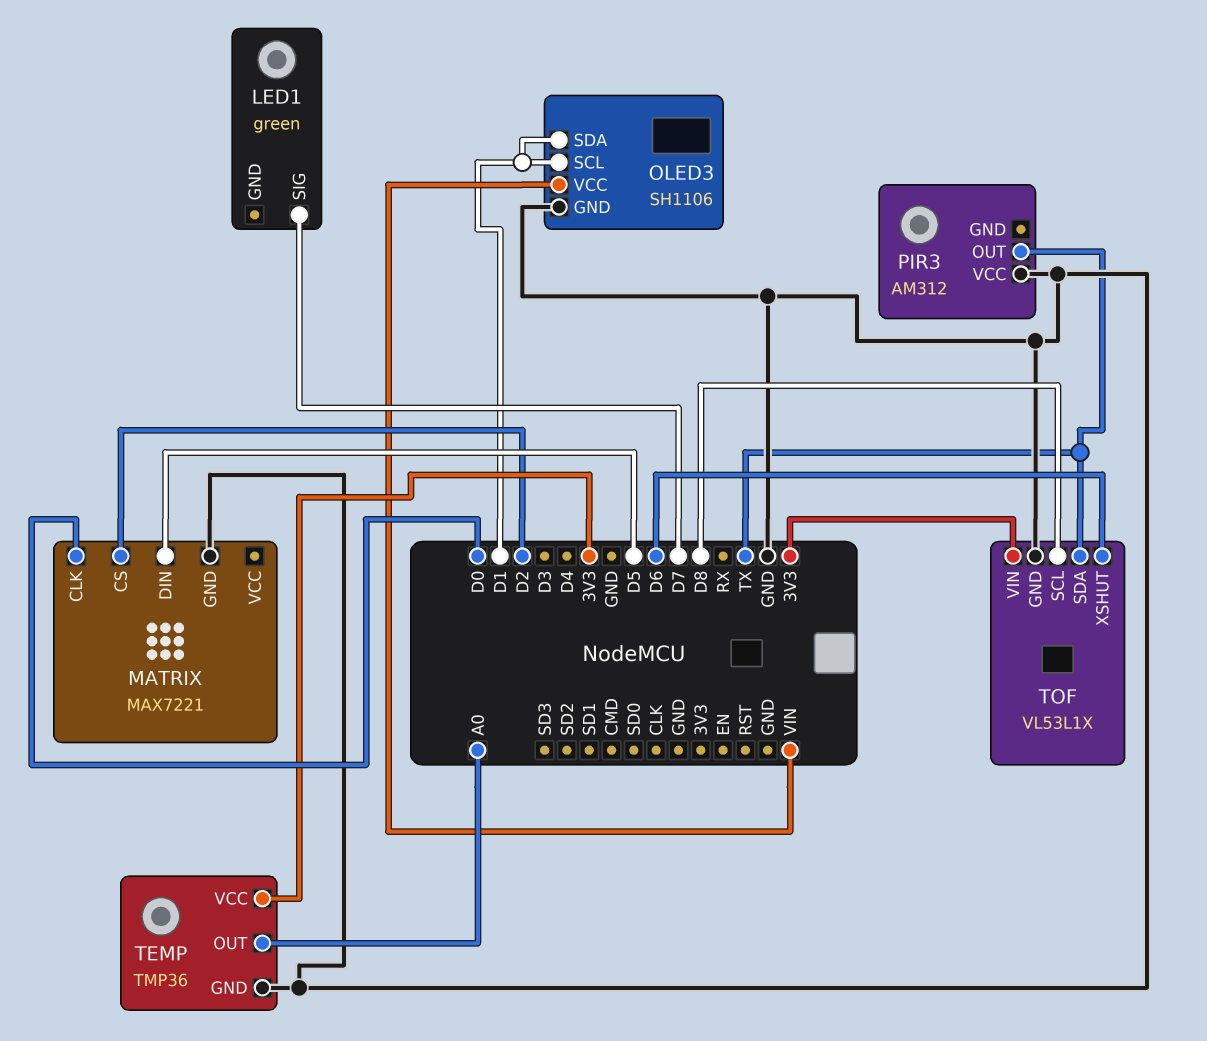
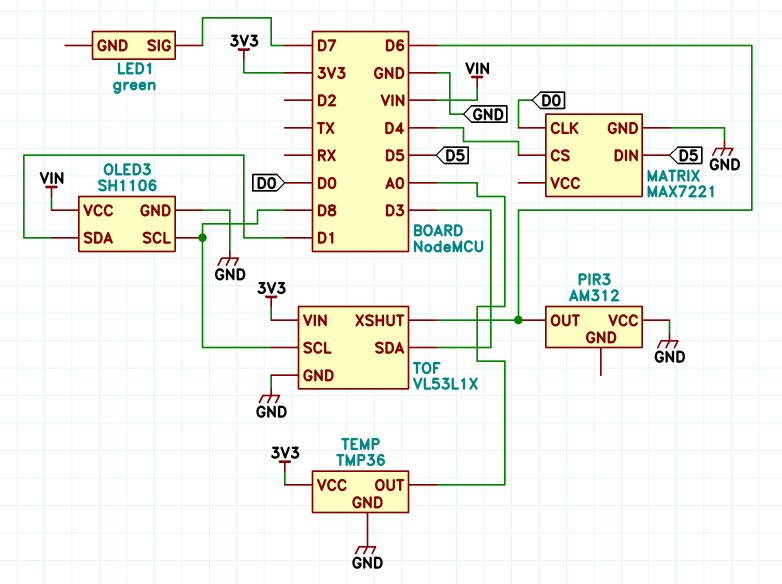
MATRIX pin CS: D2 -> D4
OLED3 pin SCL: D1 -> D8
PIR3 pin OUT: TX -> D6
TOF pin SDA: TX -> D3

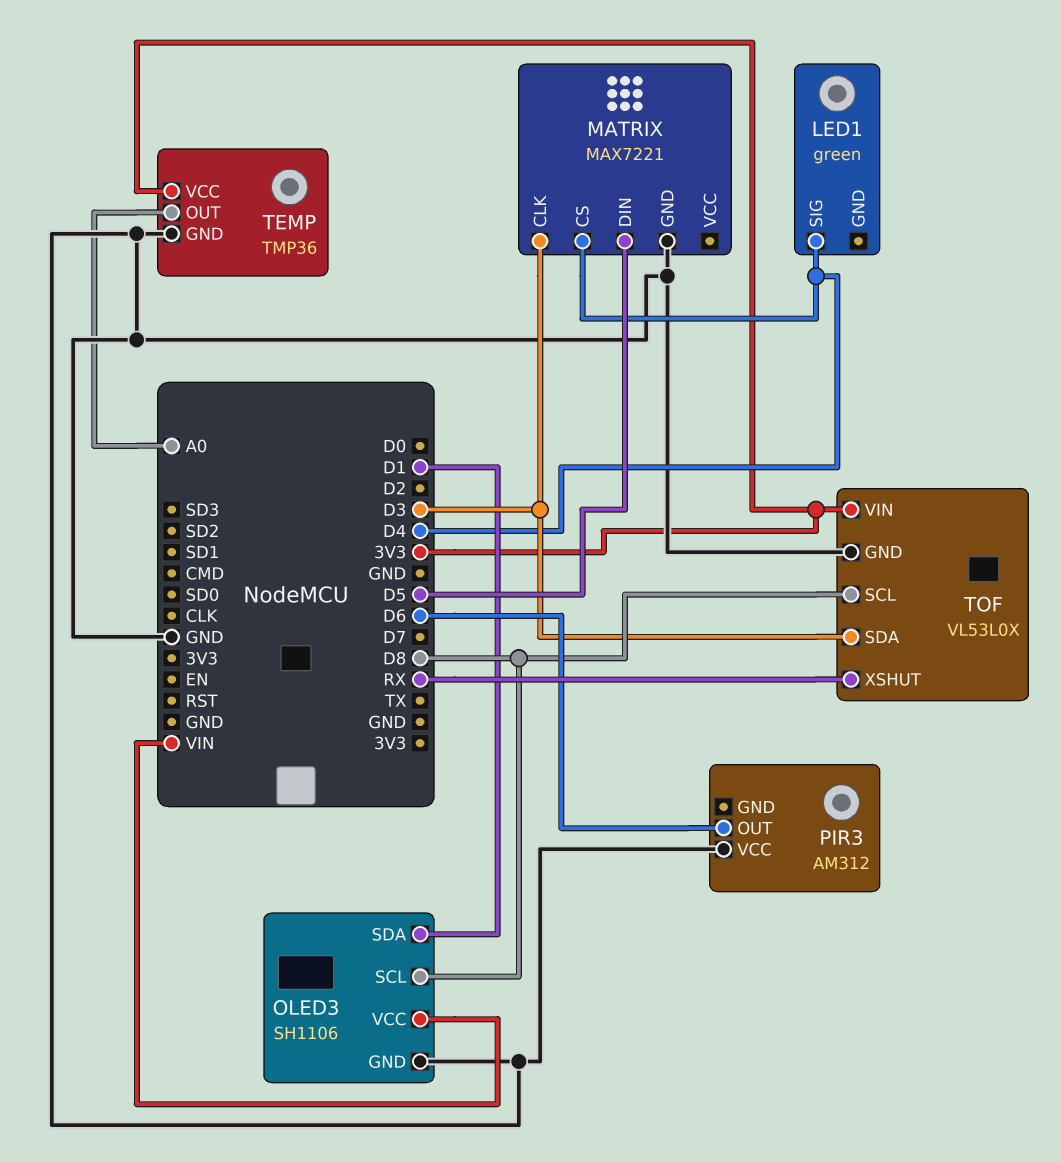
LED1 pin SIG: D7 -> D4
MATRIX pin CLK: D0 -> D3
TOF: VL53L1X -> VL53L0X
TOF pin XSHUT: D6 -> RX

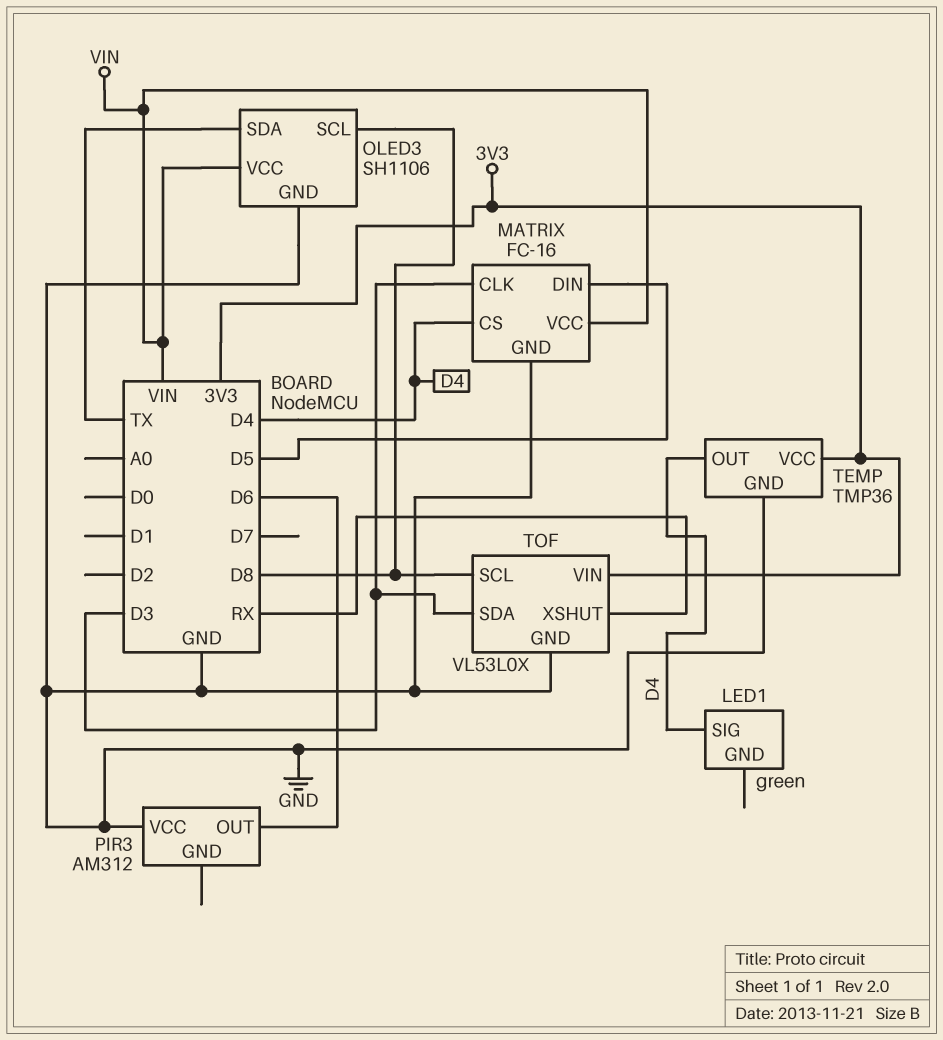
MATRIX: MAX7221 -> FC-16
MATRIX pin VCC: none -> VIN
OLED3 pin SDA: D1 -> TX
TEMP pin OUT: A0 -> D4

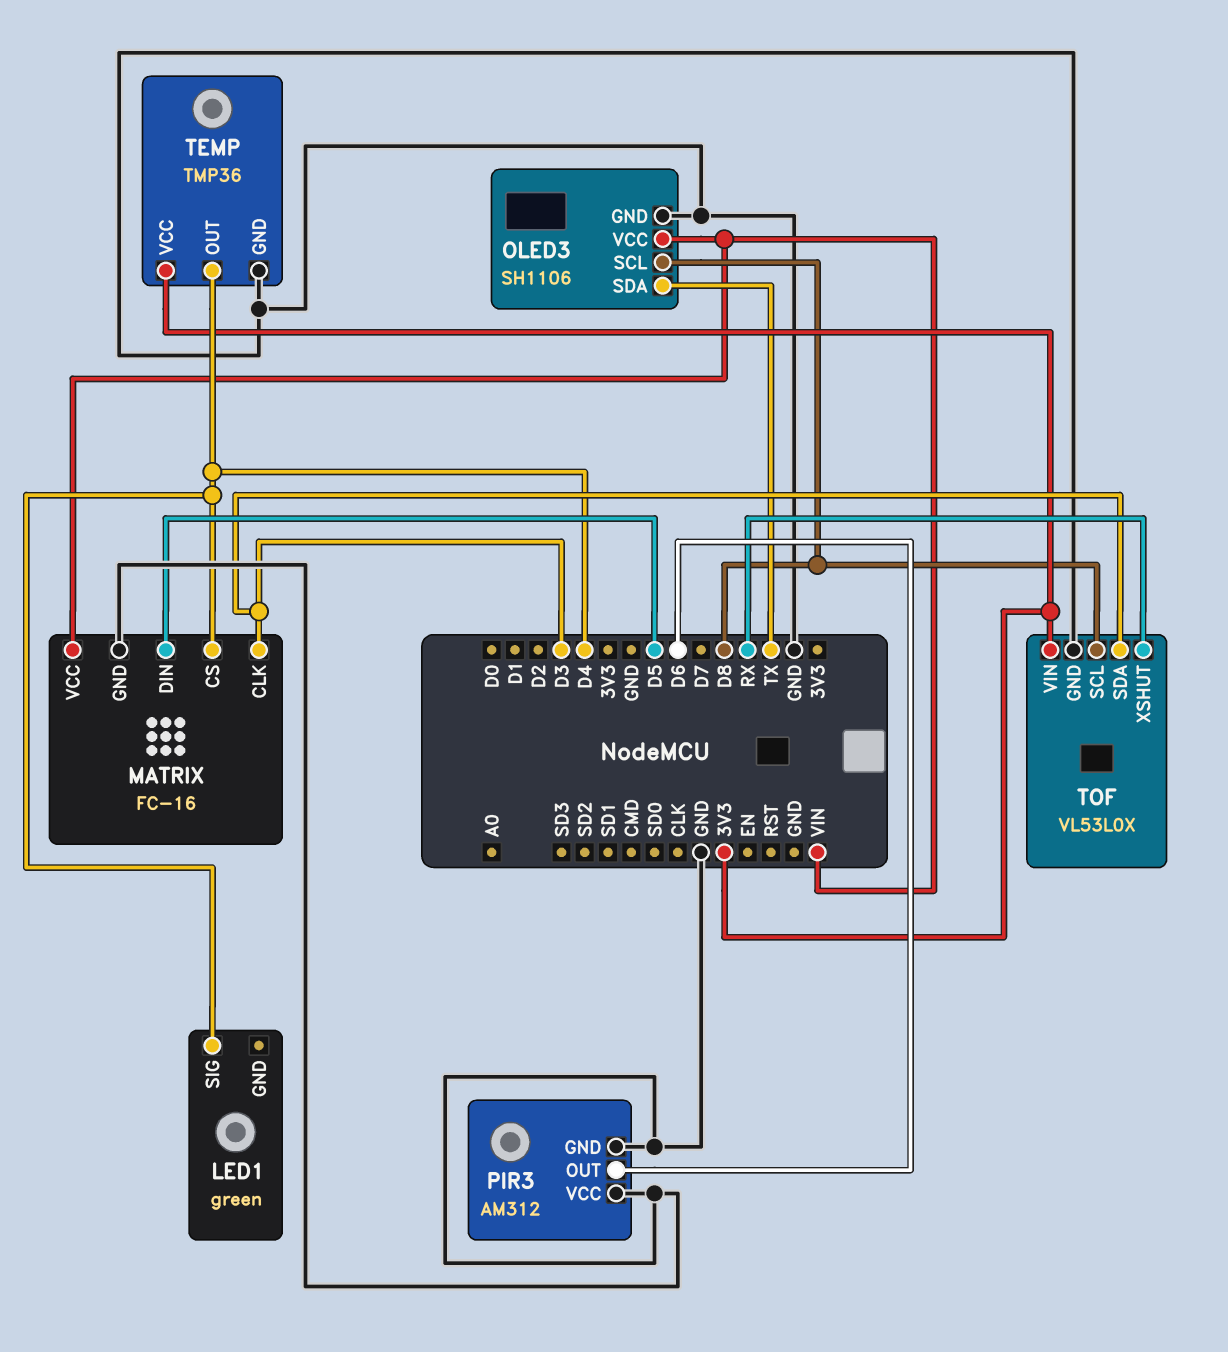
PIR3 pin GND: none -> GND

